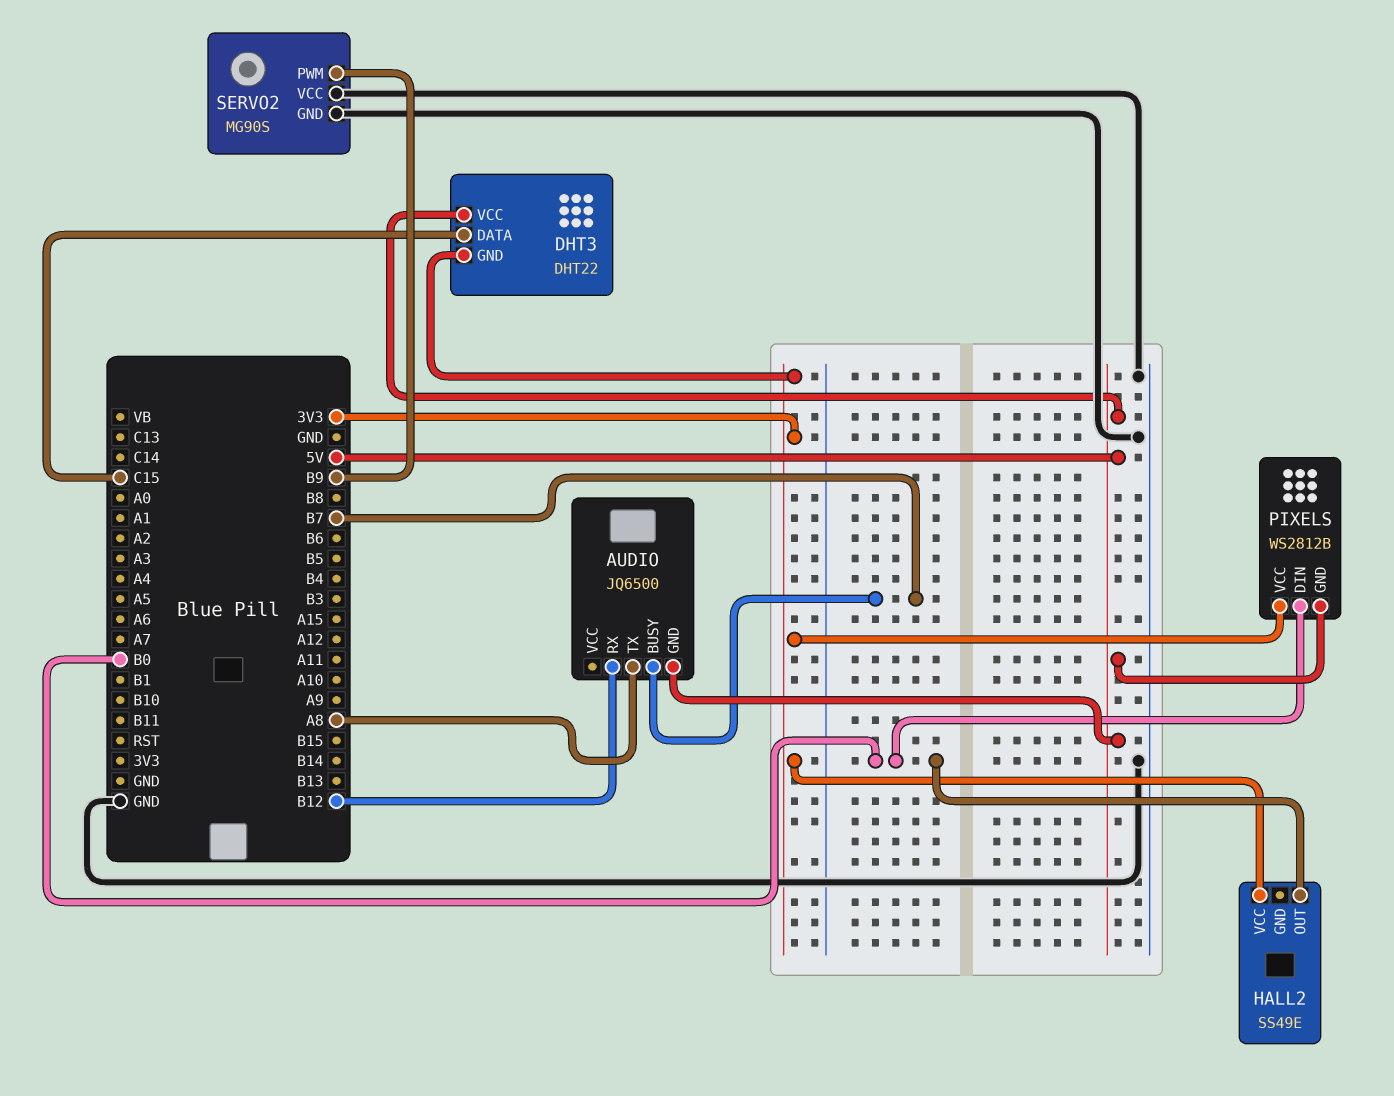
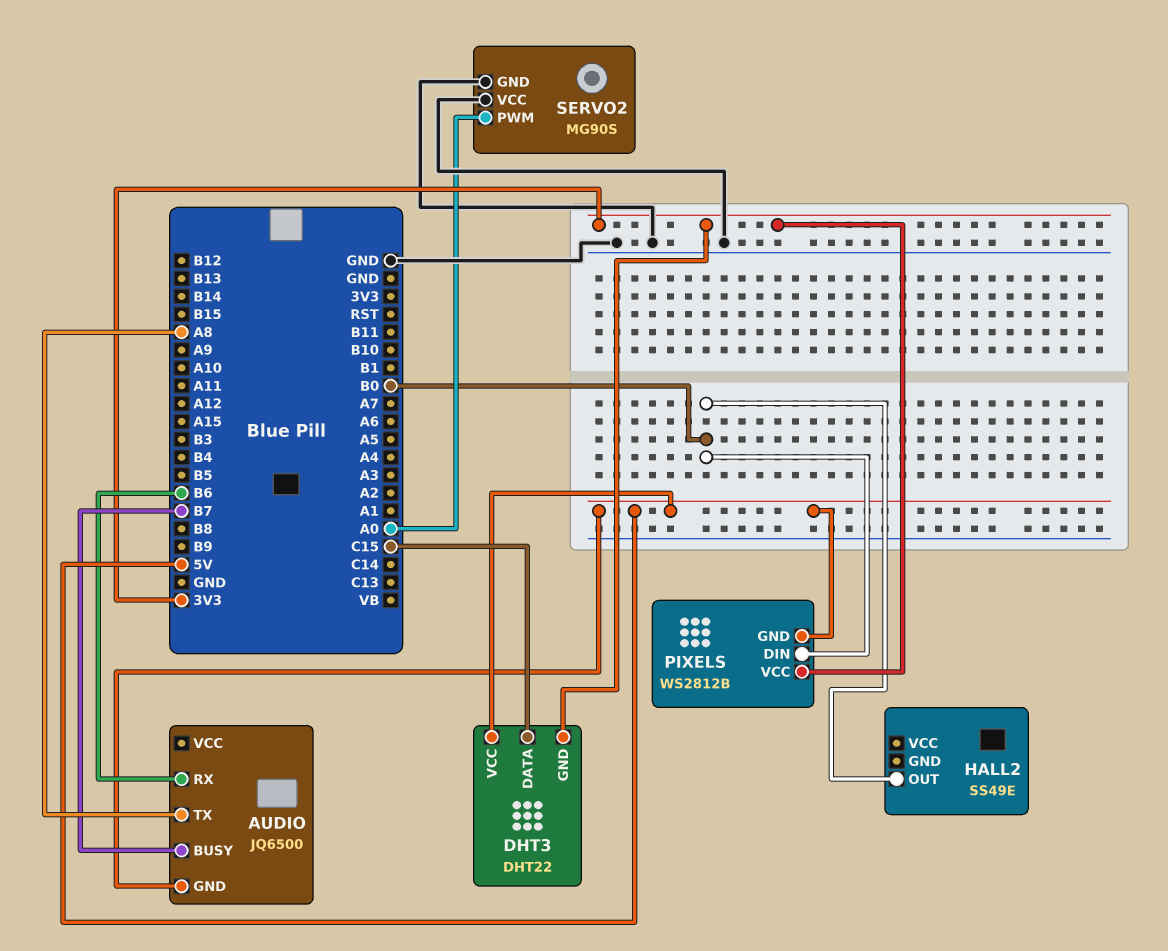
AUDIO pin RX: B12 -> B6
HALL2 pin VCC: 3V3 -> none
SERVO2 pin PWM: B9 -> A0

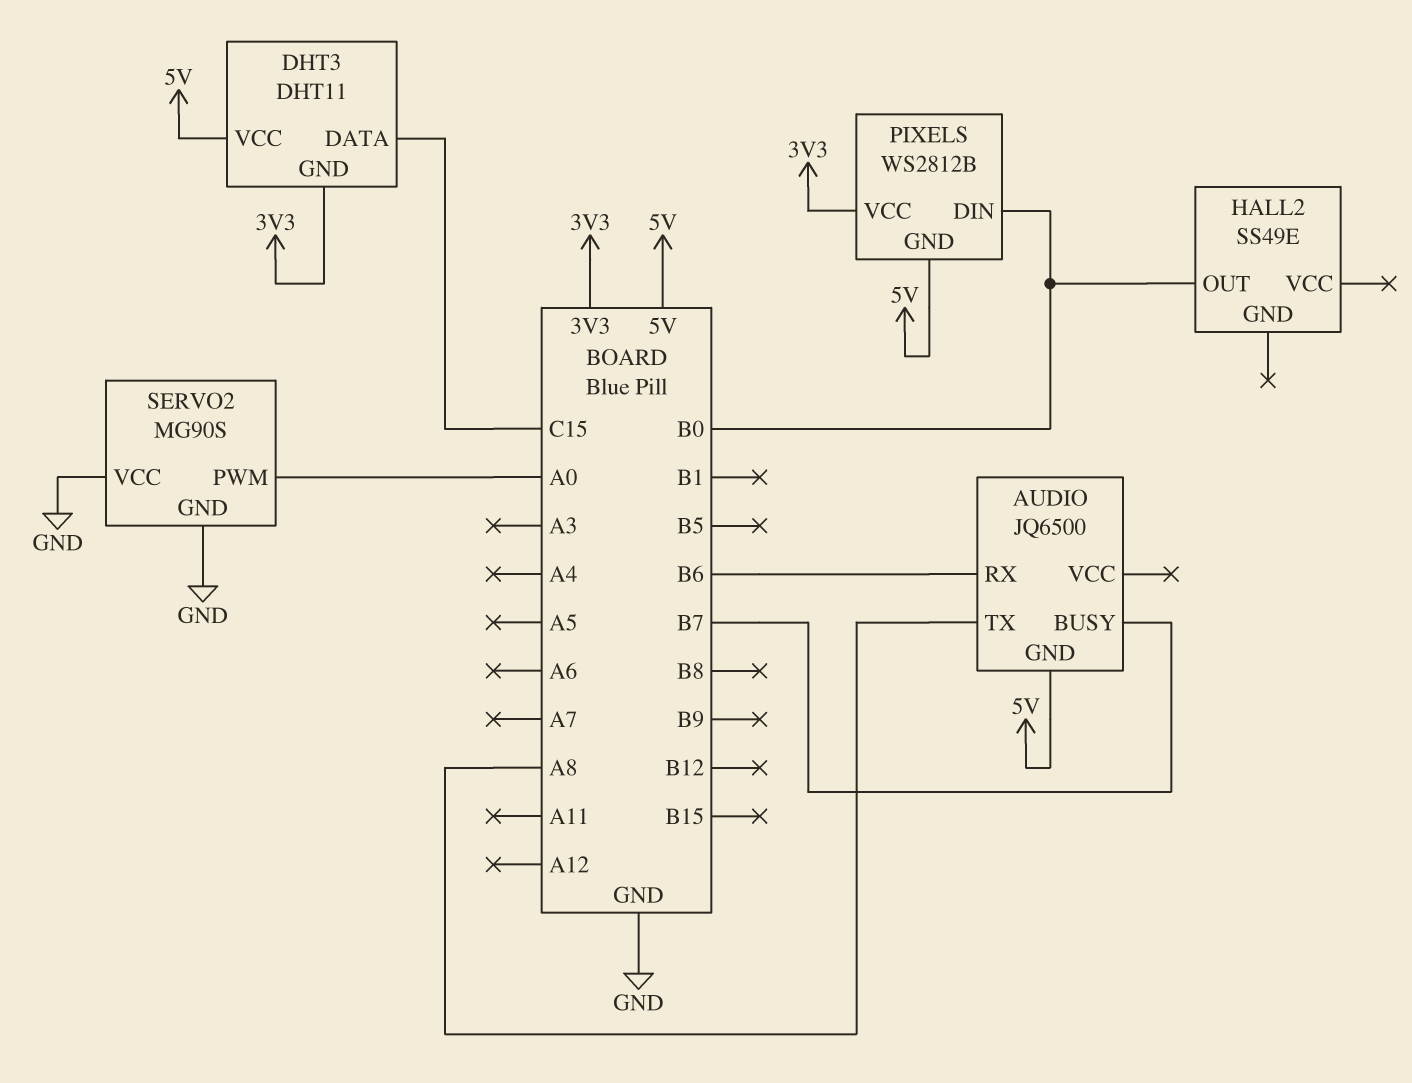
DHT3: DHT22 -> DHT11

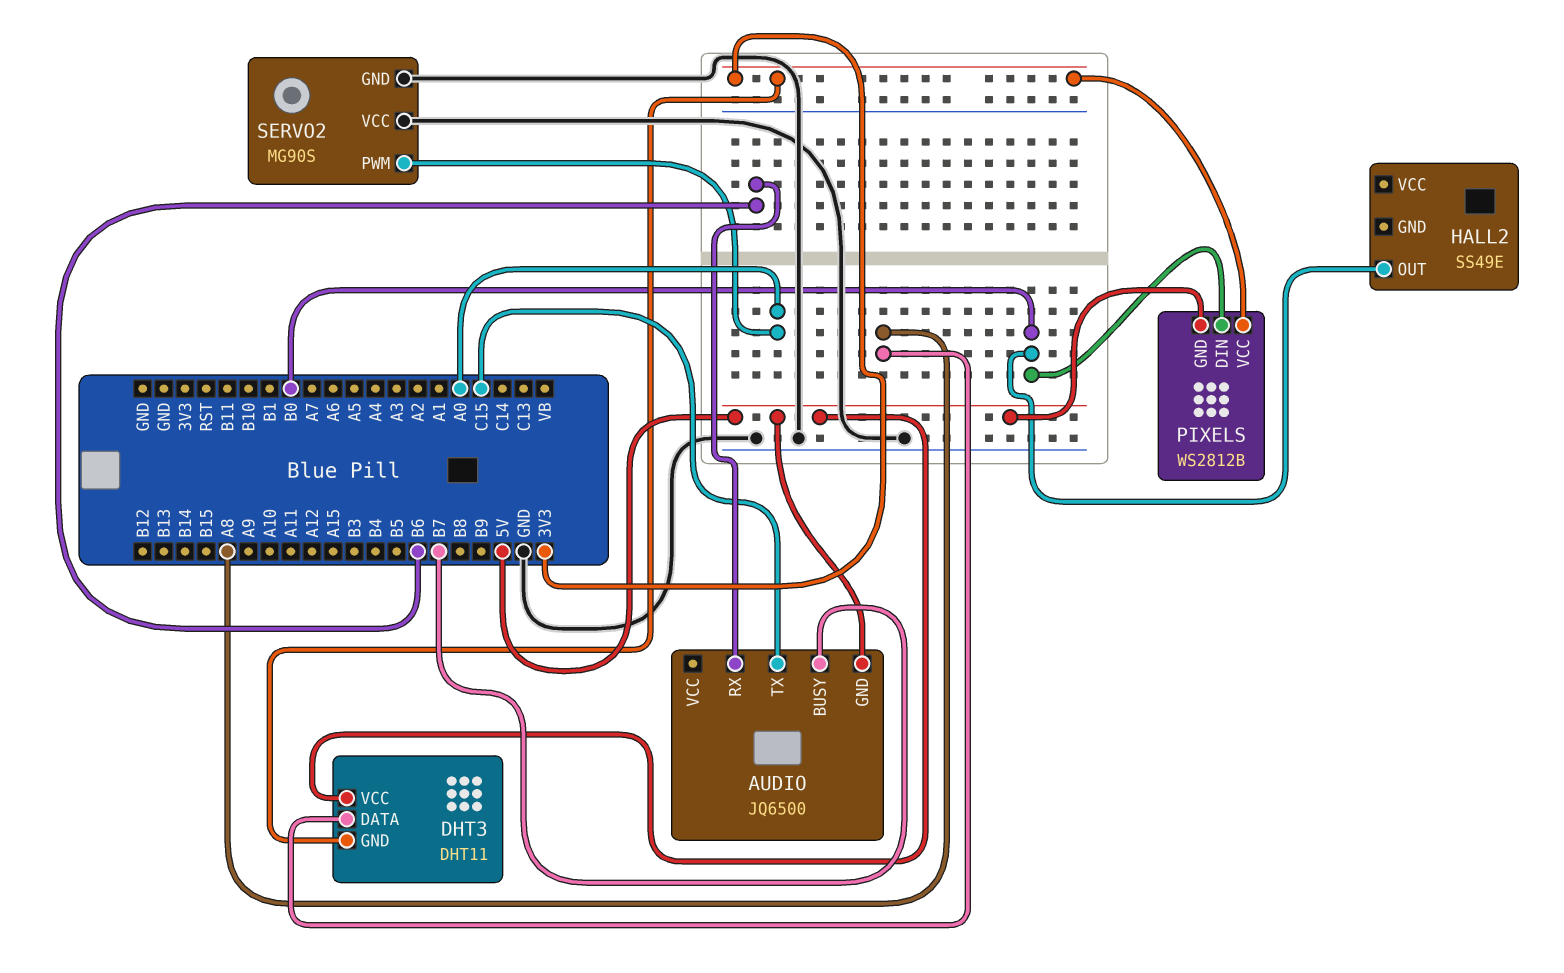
AUDIO pin TX: A8 -> C15
DHT3 pin DATA: C15 -> A8

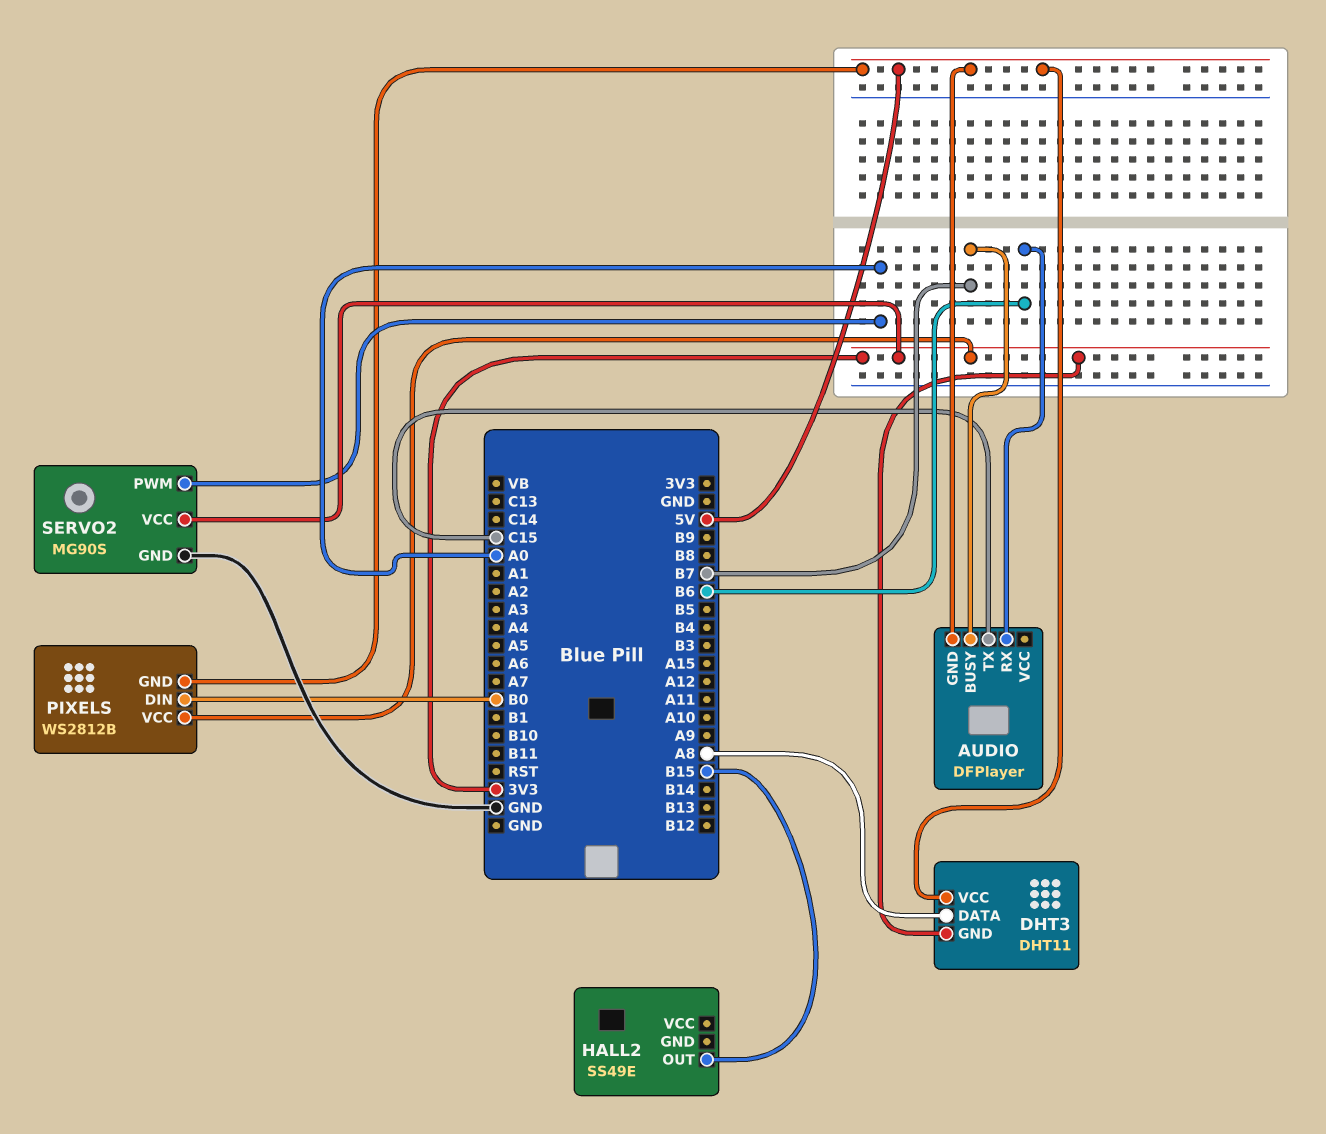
AUDIO: JQ6500 -> DFPlayer
HALL2 pin OUT: B0 -> B15
SERVO2 pin VCC: GND -> 3V3

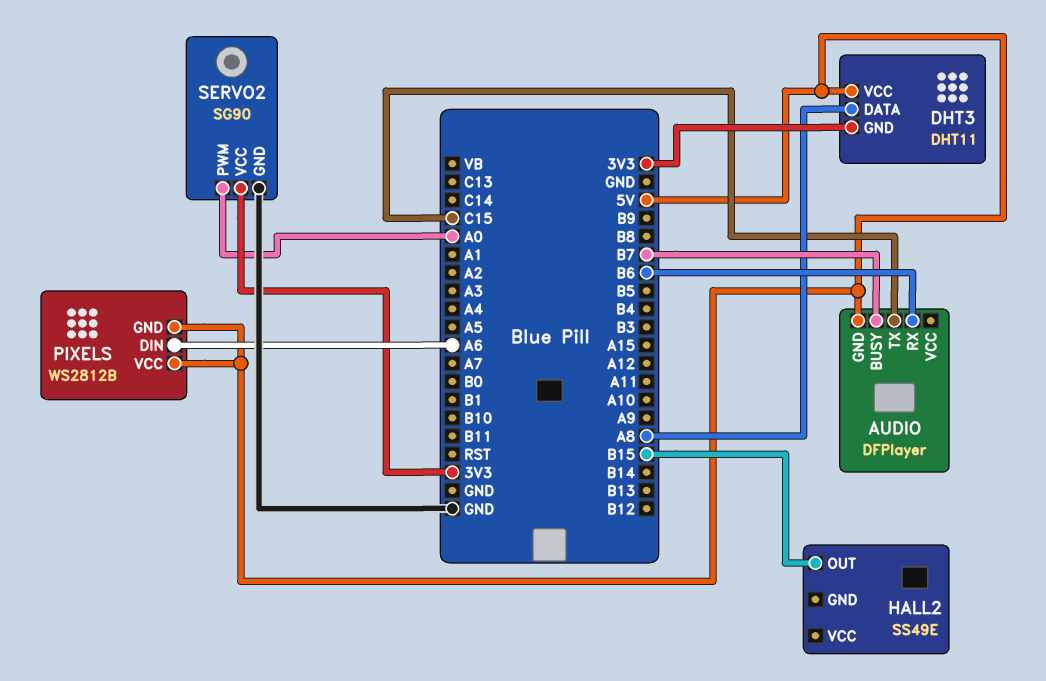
PIXELS pin DIN: B0 -> A6
PIXELS pin VCC: 3V3 -> 5V
SERVO2: MG90S -> SG90

